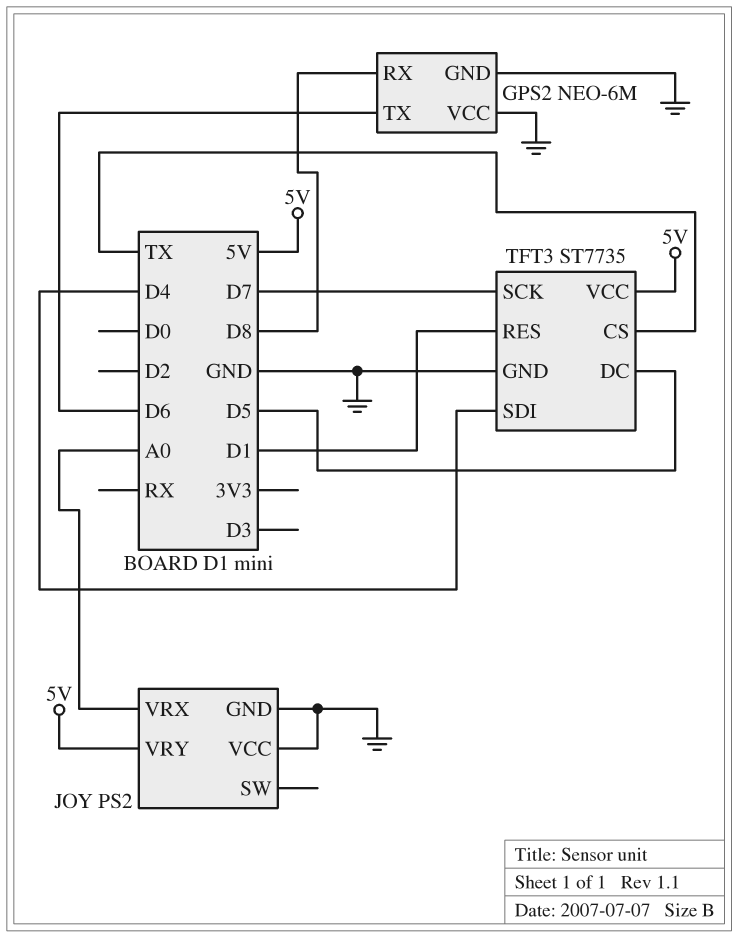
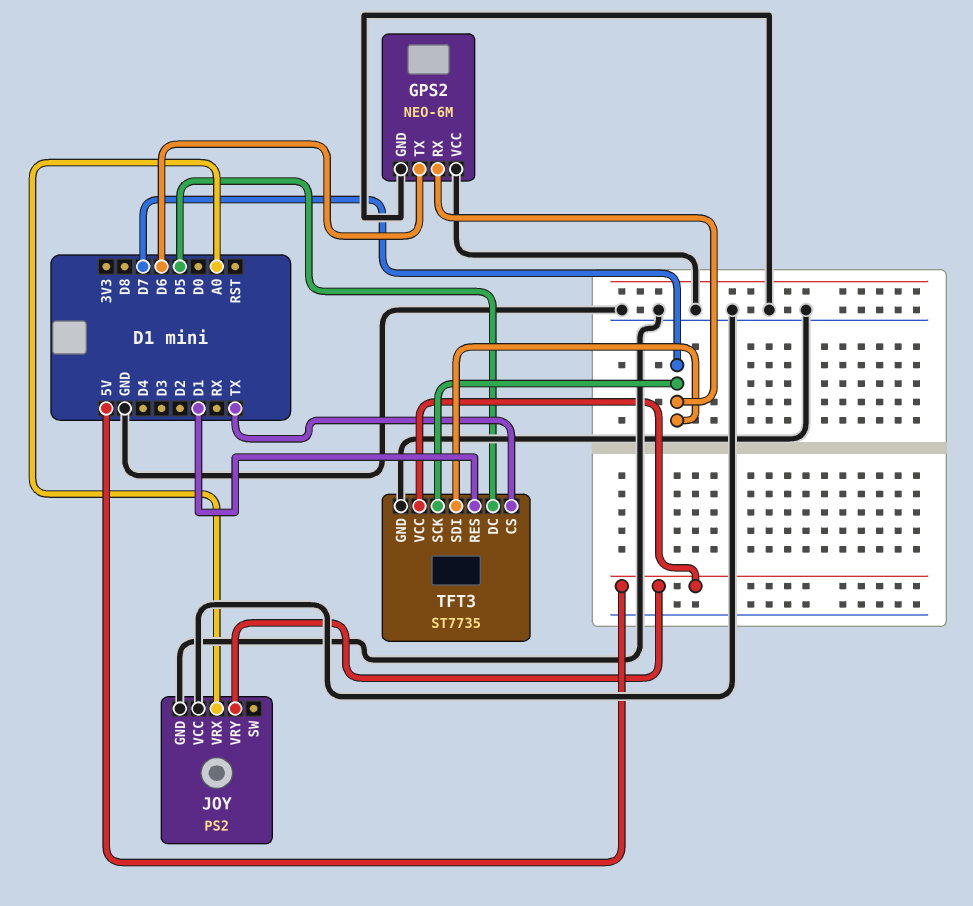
GPS2 pin RX: D8 -> D7
TFT3 pin SDI: D4 -> D7

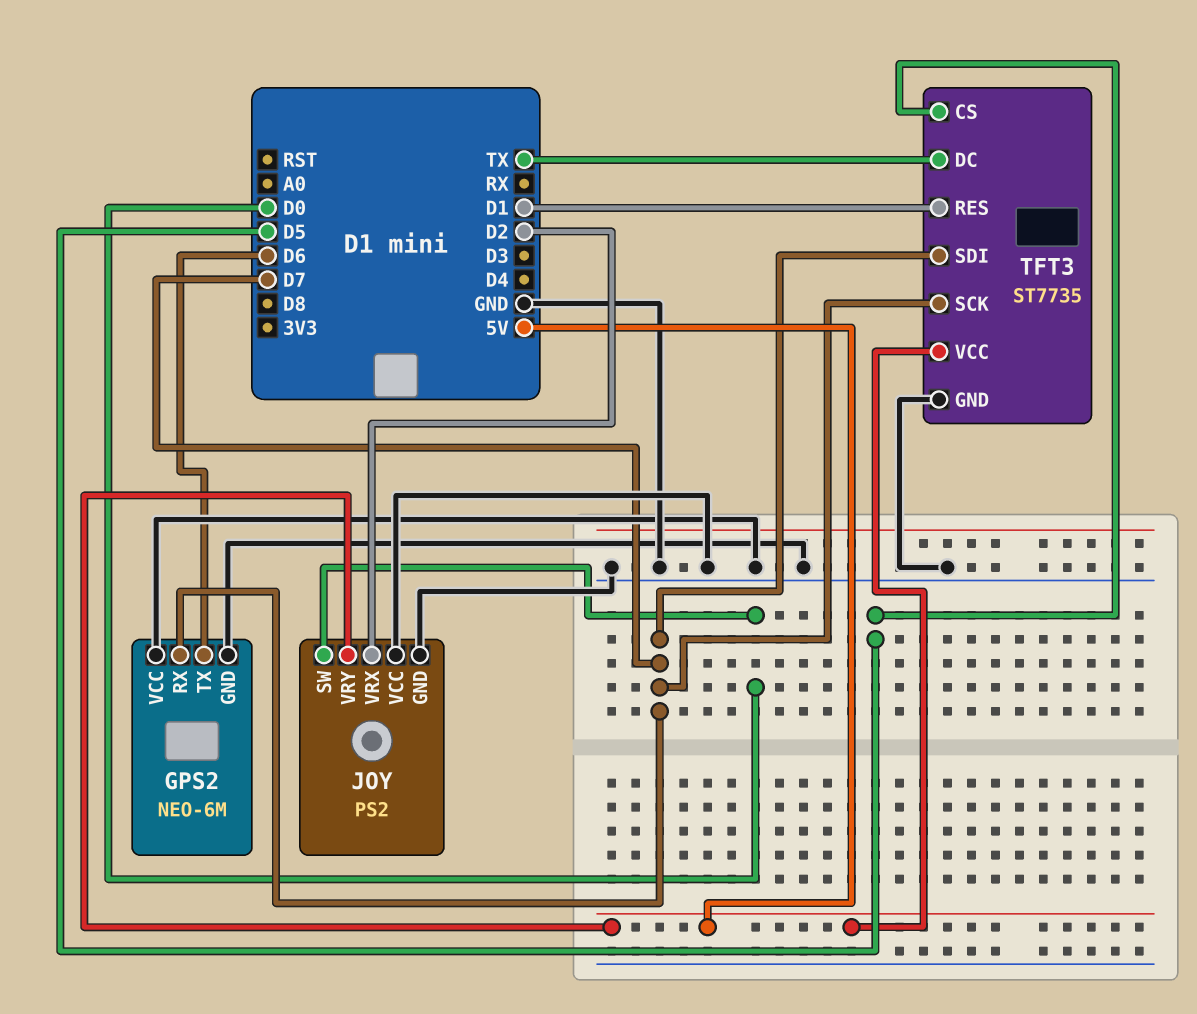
JOY pin SW: none -> D0
JOY pin VRX: A0 -> D2
TFT3 pin CS: TX -> D5
TFT3 pin DC: D5 -> TX

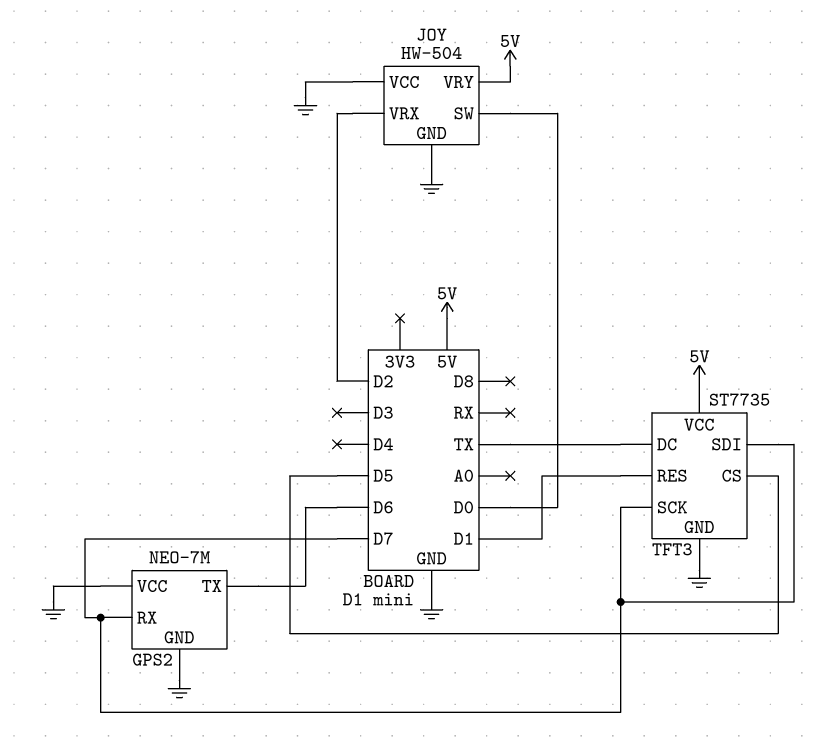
GPS2: NEO-6M -> NEO-7M
JOY: PS2 -> HW-504

